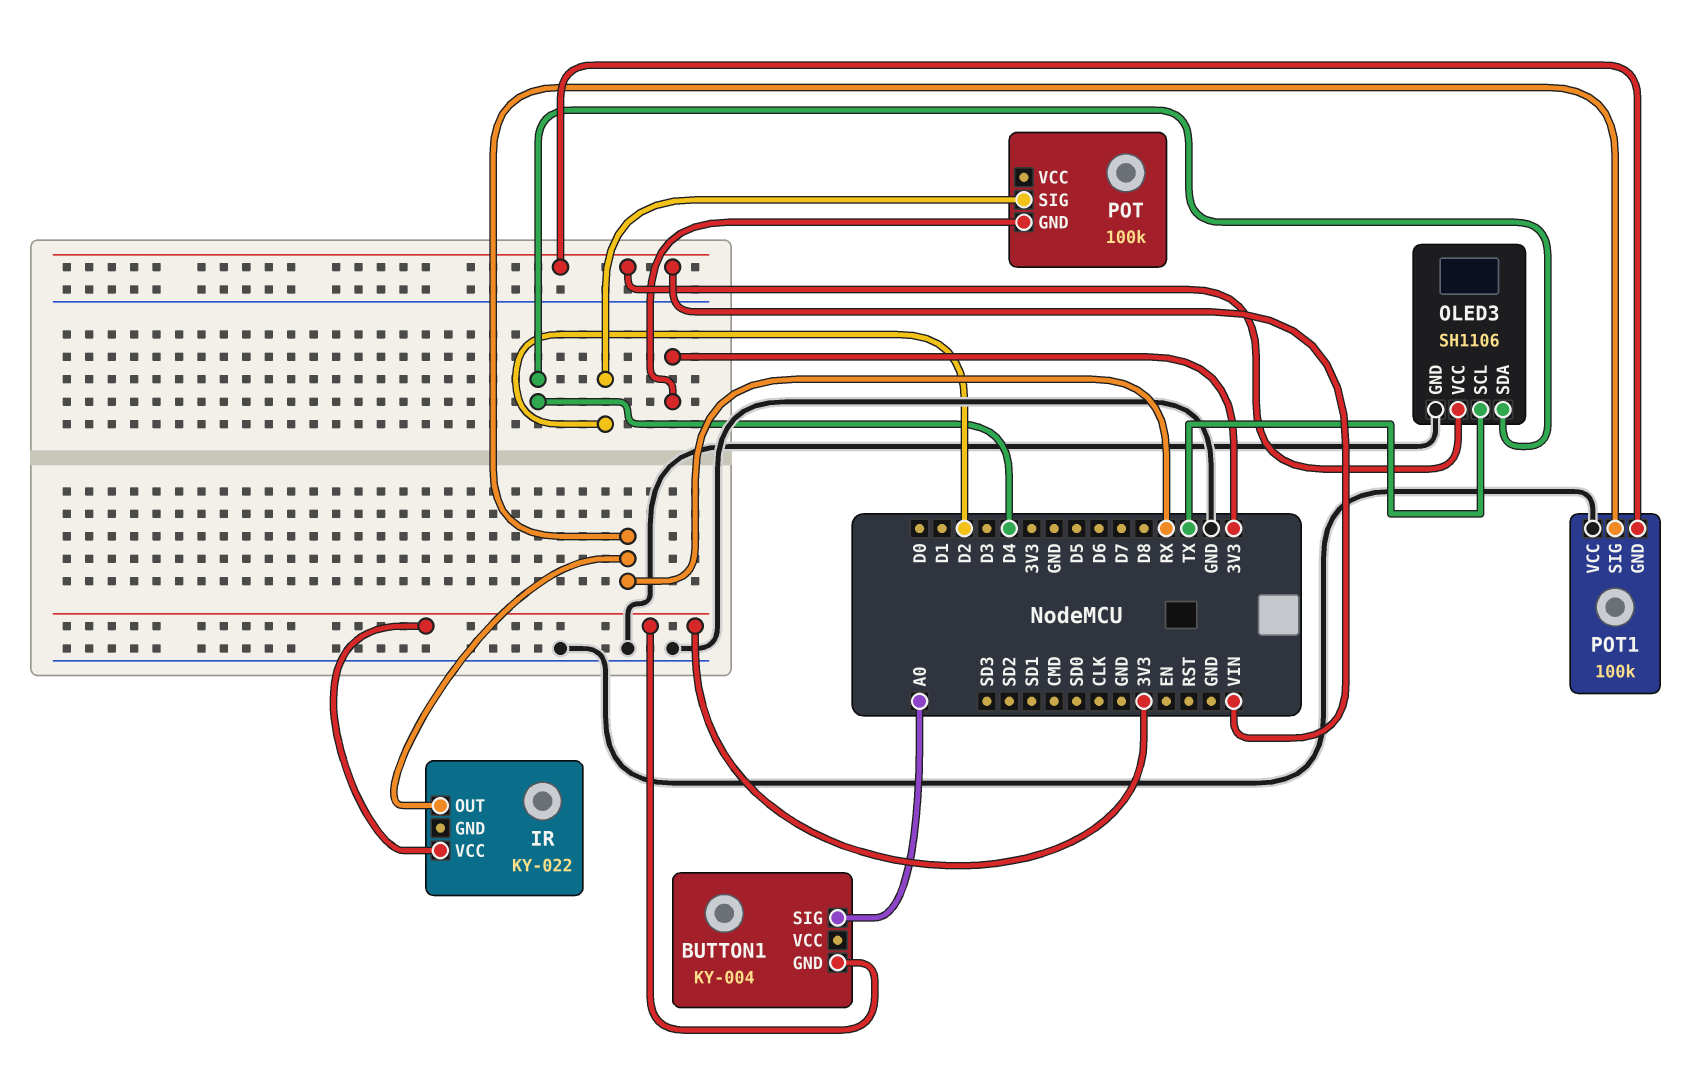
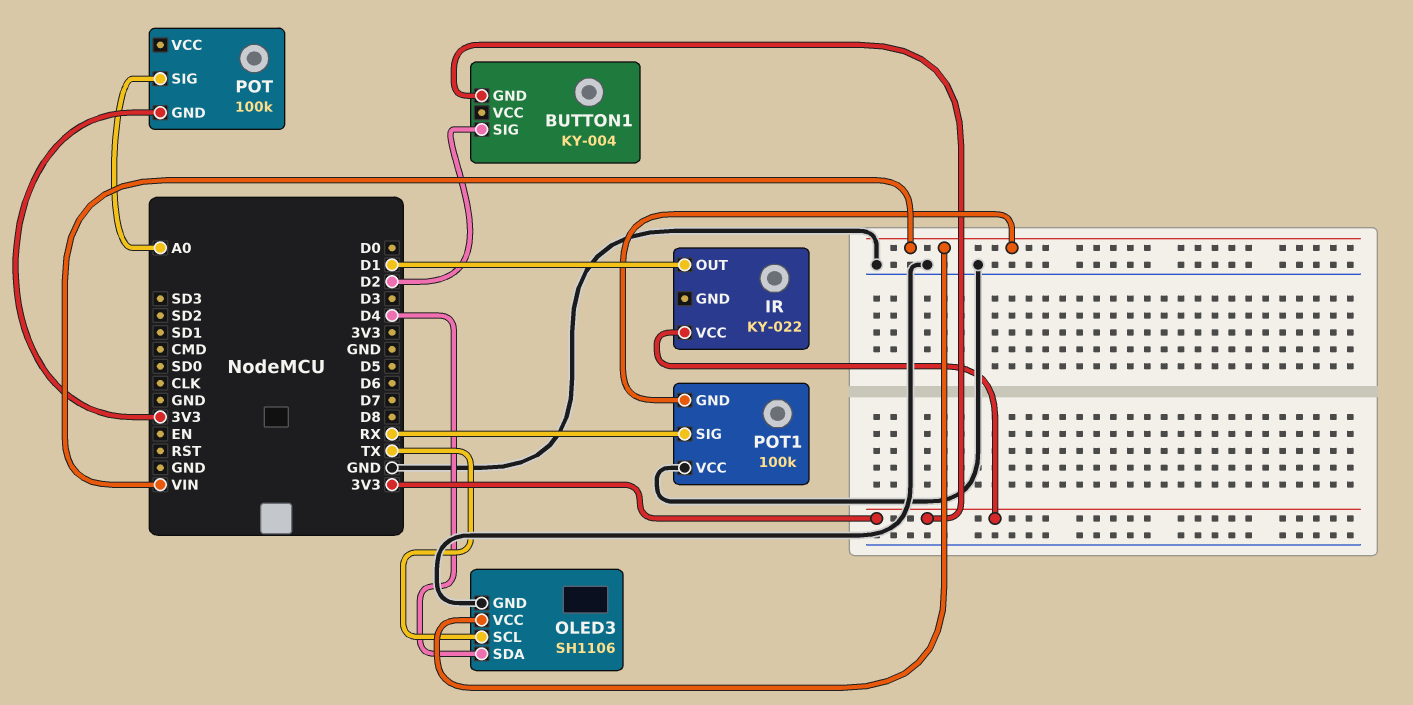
BUTTON1 pin SIG: A0 -> D2
IR pin OUT: RX -> D1
POT pin SIG: D2 -> A0

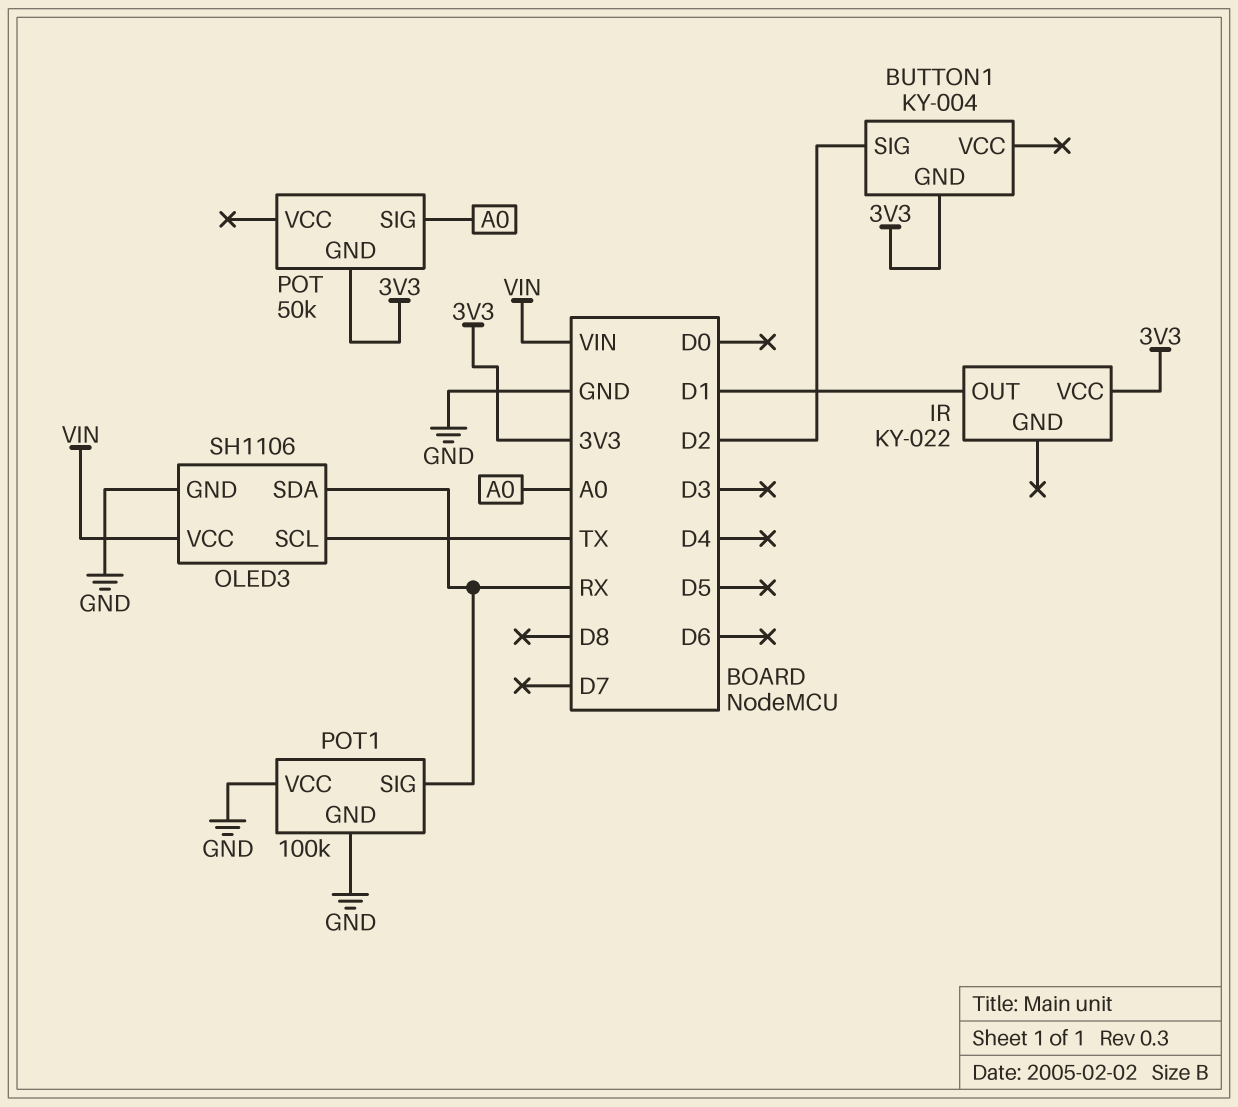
OLED3 pin SDA: D4 -> RX
POT: 100k -> 50k
POT1 pin GND: VIN -> GND

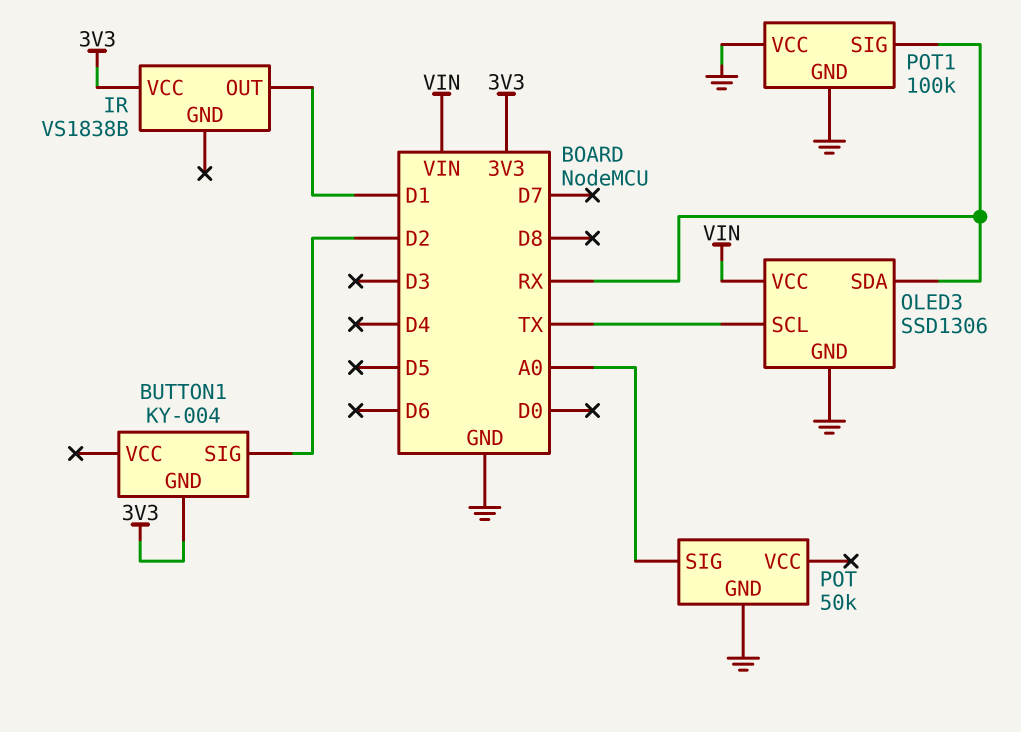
IR: KY-022 -> VS1838B
OLED3: SH1106 -> SSD1306
POT pin GND: 3V3 -> GND

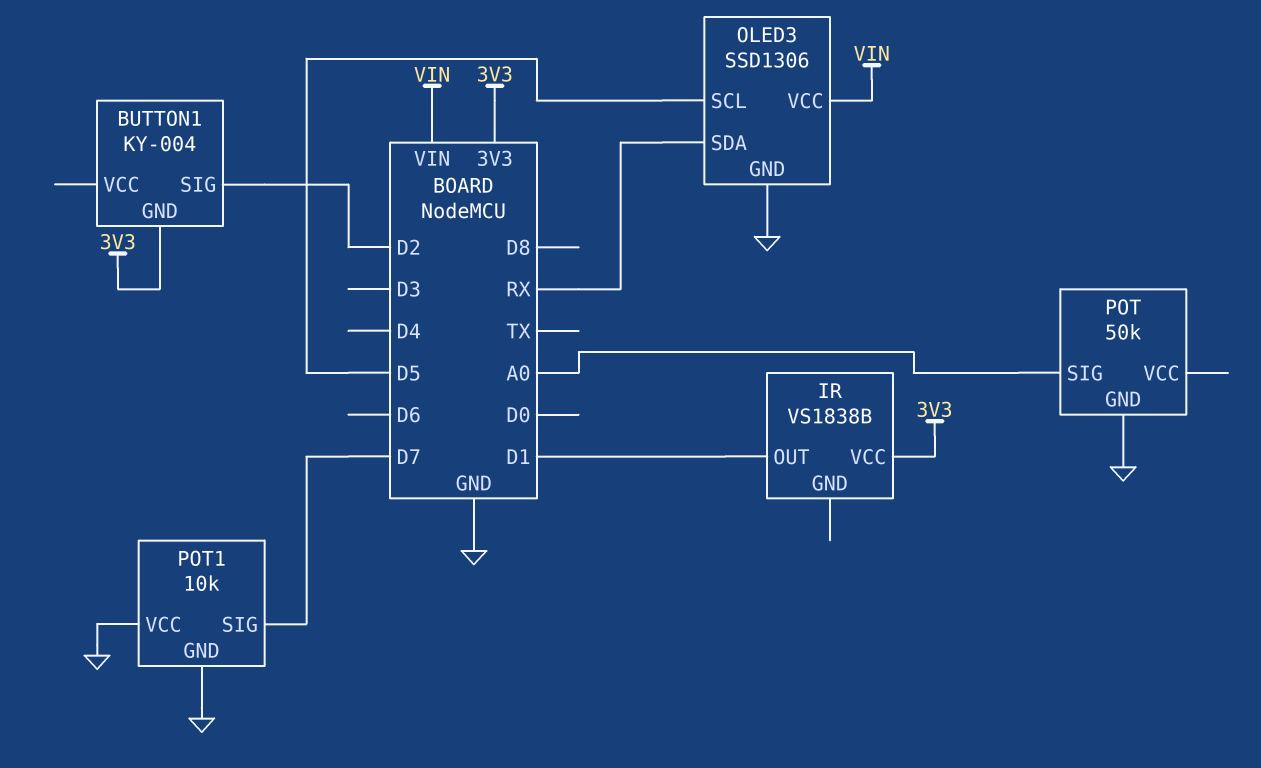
OLED3 pin SCL: TX -> D5
POT1: 100k -> 10k
POT1 pin SIG: RX -> D7

